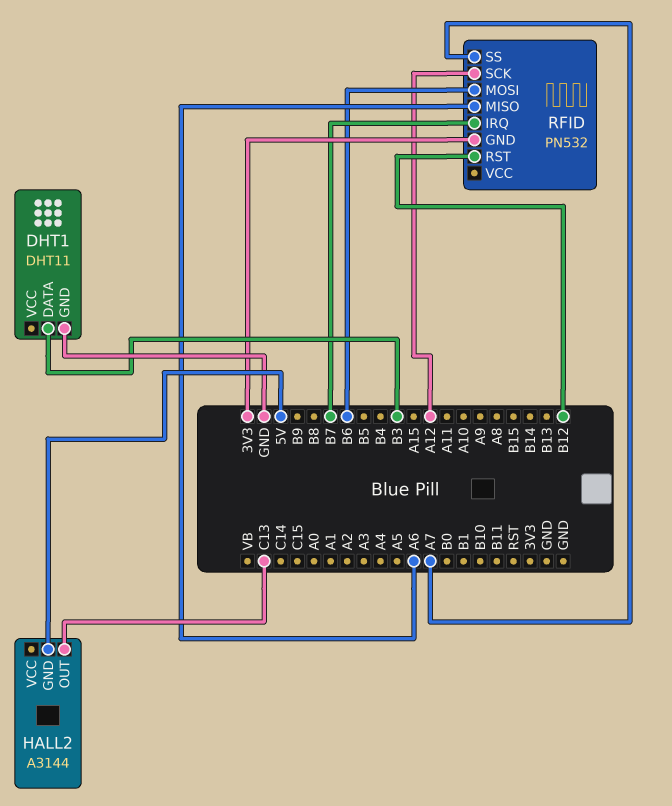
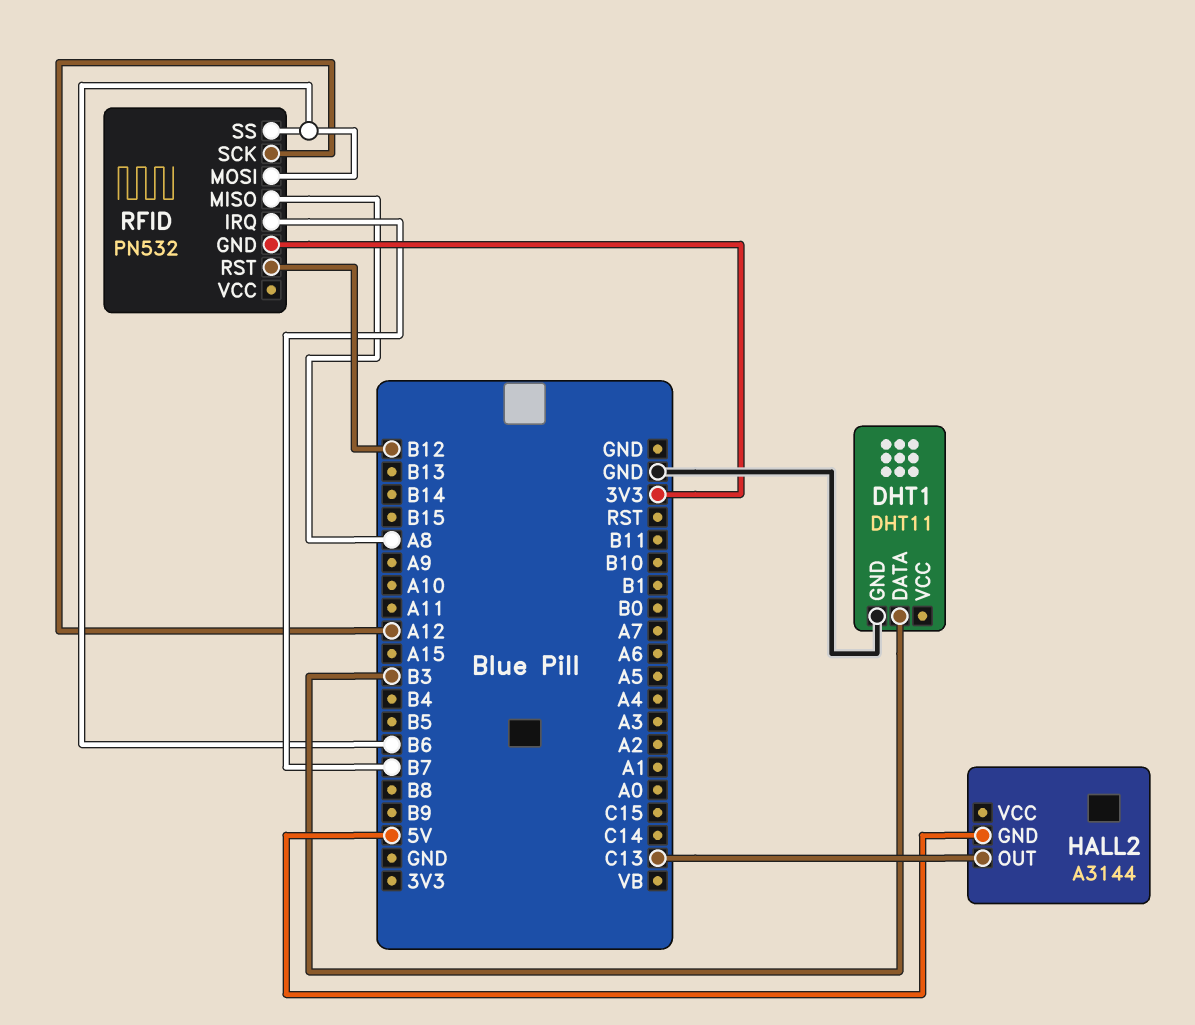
RFID pin MISO: A6 -> A8
RFID pin SS: A7 -> B6

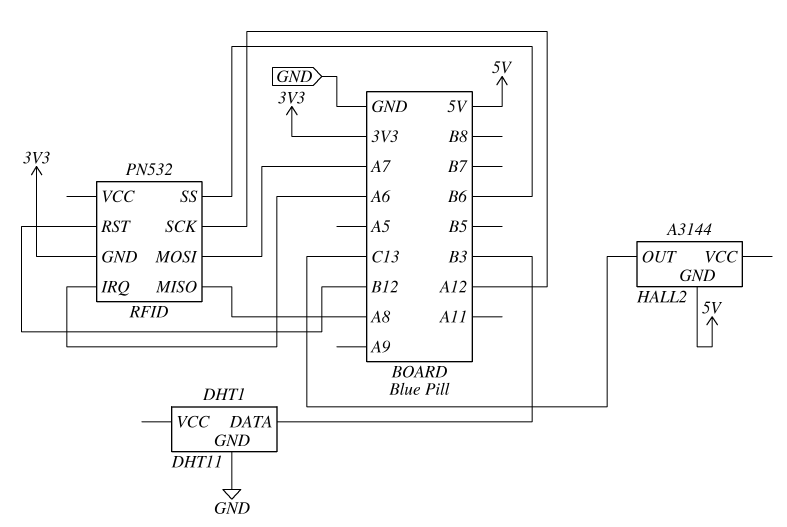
RFID pin IRQ: B7 -> A6
RFID pin MOSI: B6 -> A7

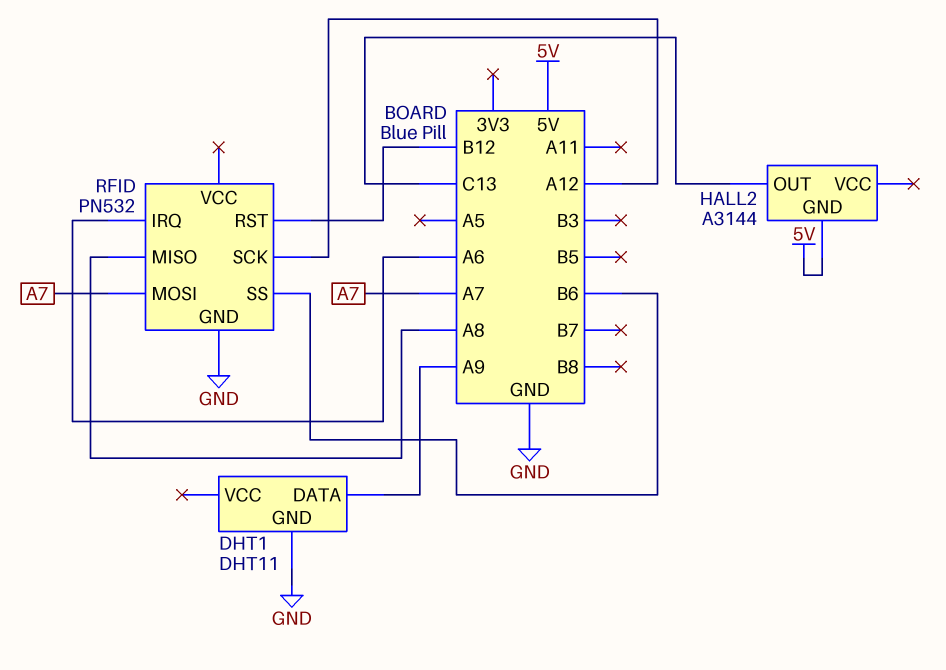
DHT1 pin DATA: B3 -> A9
RFID pin GND: 3V3 -> GND

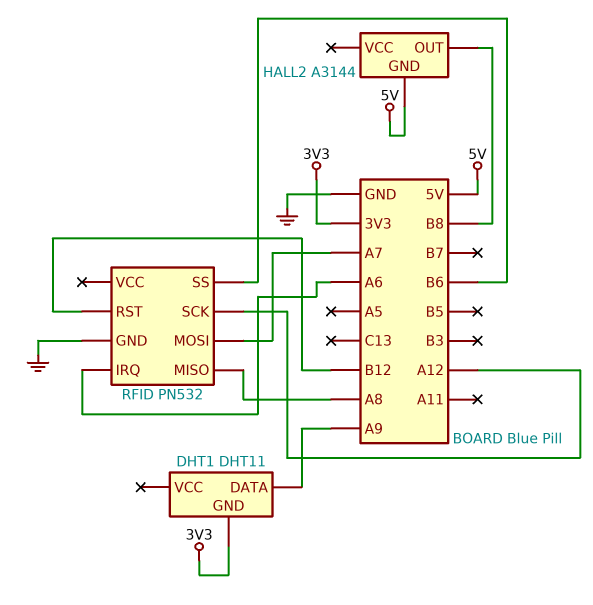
DHT1 pin GND: GND -> 3V3
HALL2 pin OUT: C13 -> B8

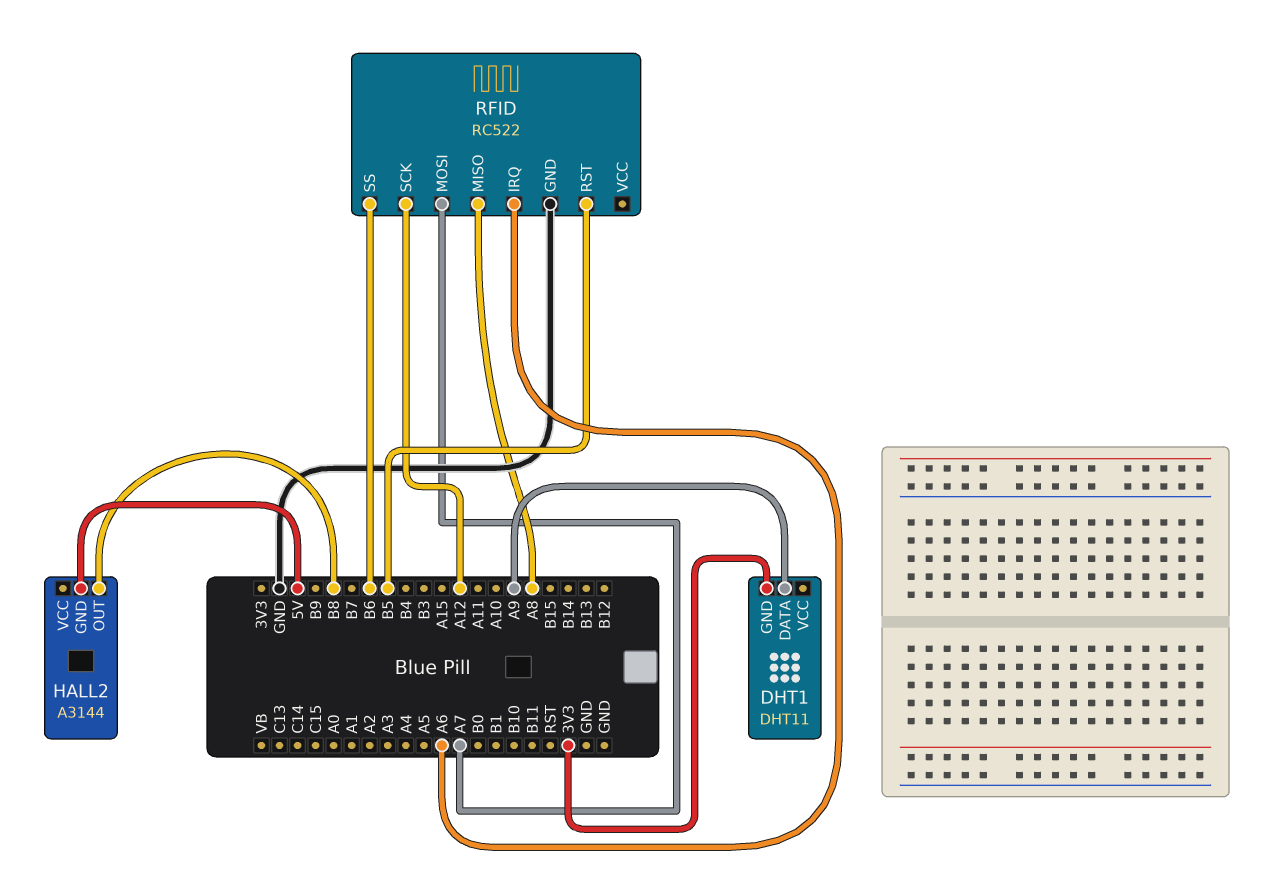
RFID: PN532 -> RC522
RFID pin RST: B12 -> B5

